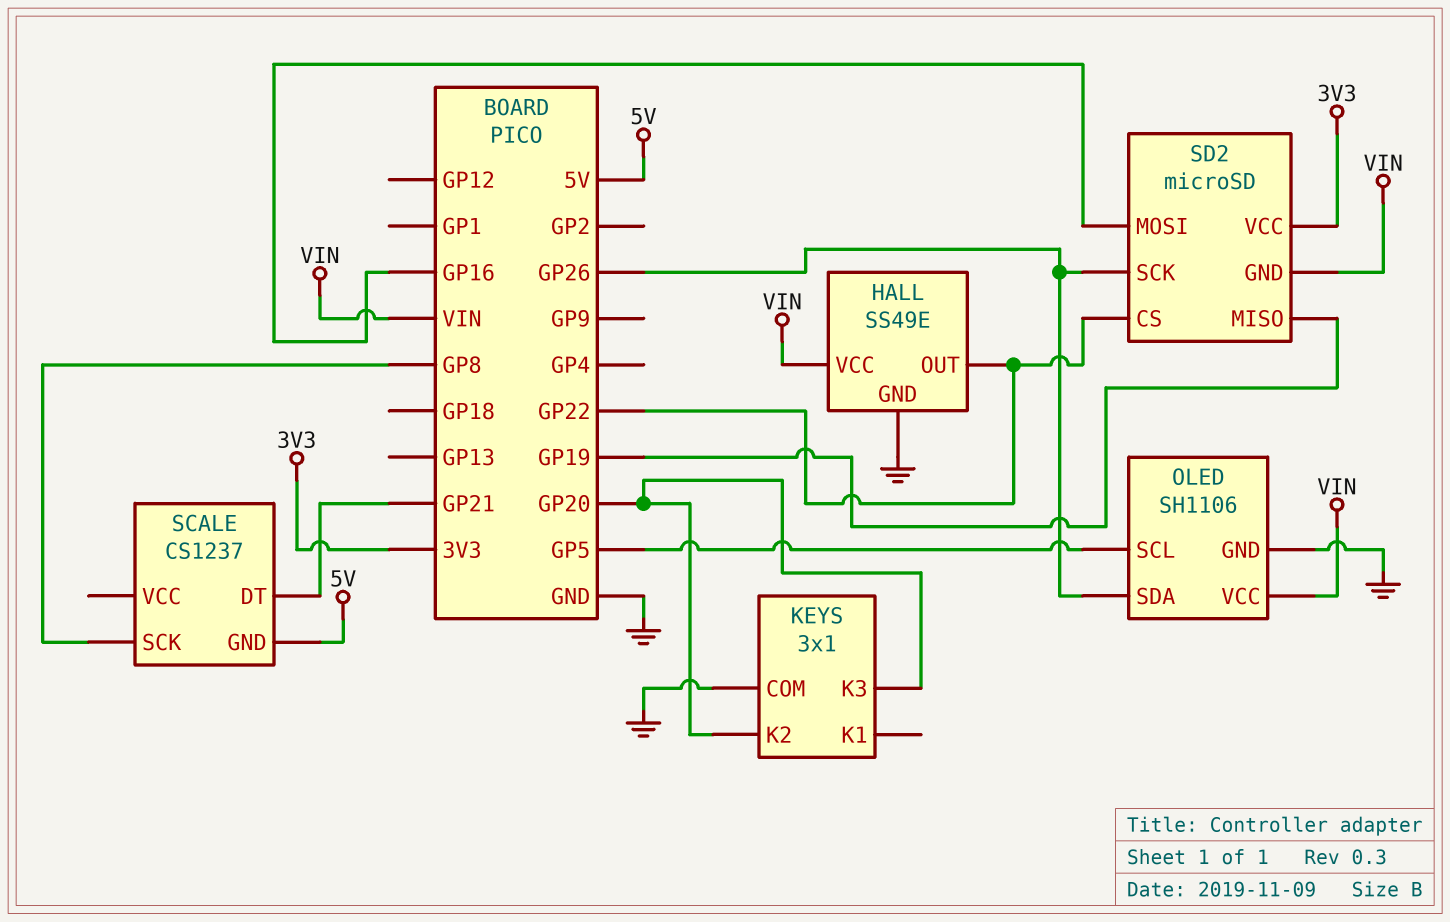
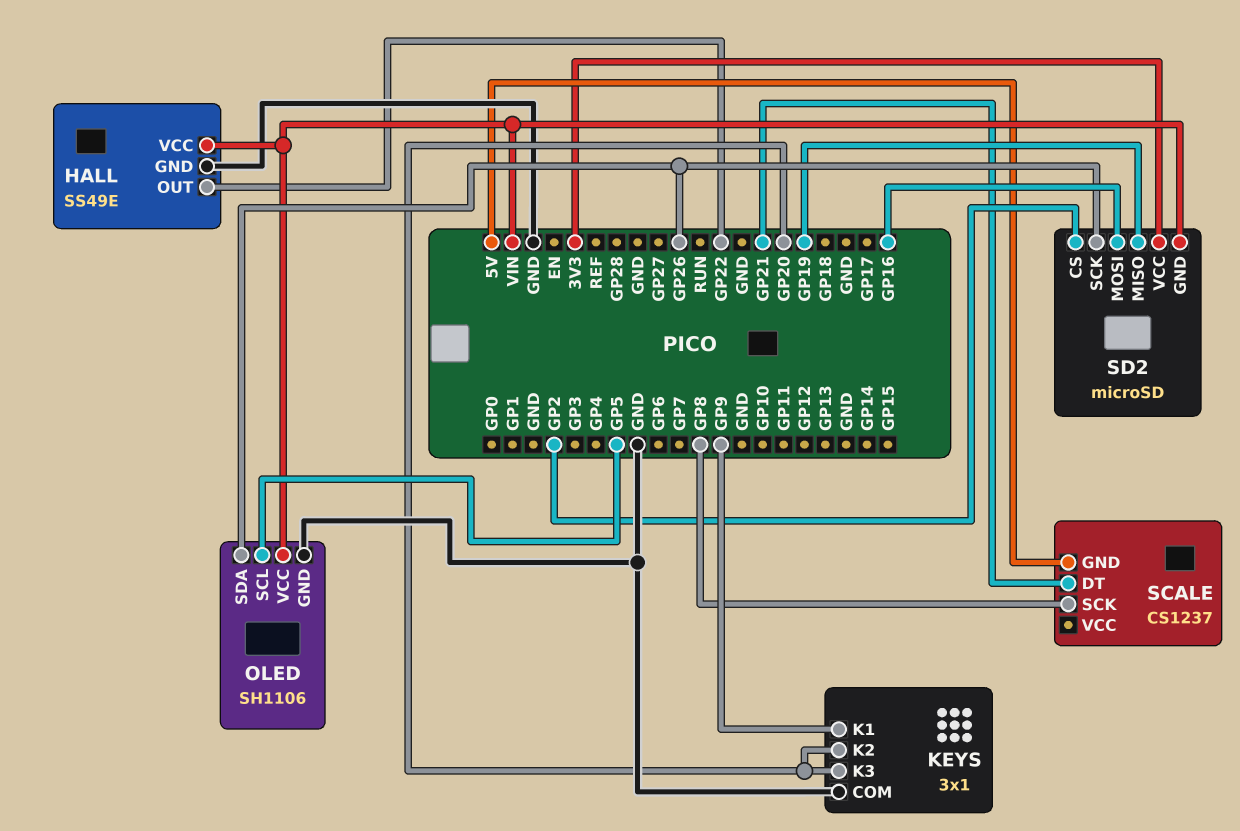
KEYS pin K1: none -> GP9
SD2 pin CS: GP22 -> GP2

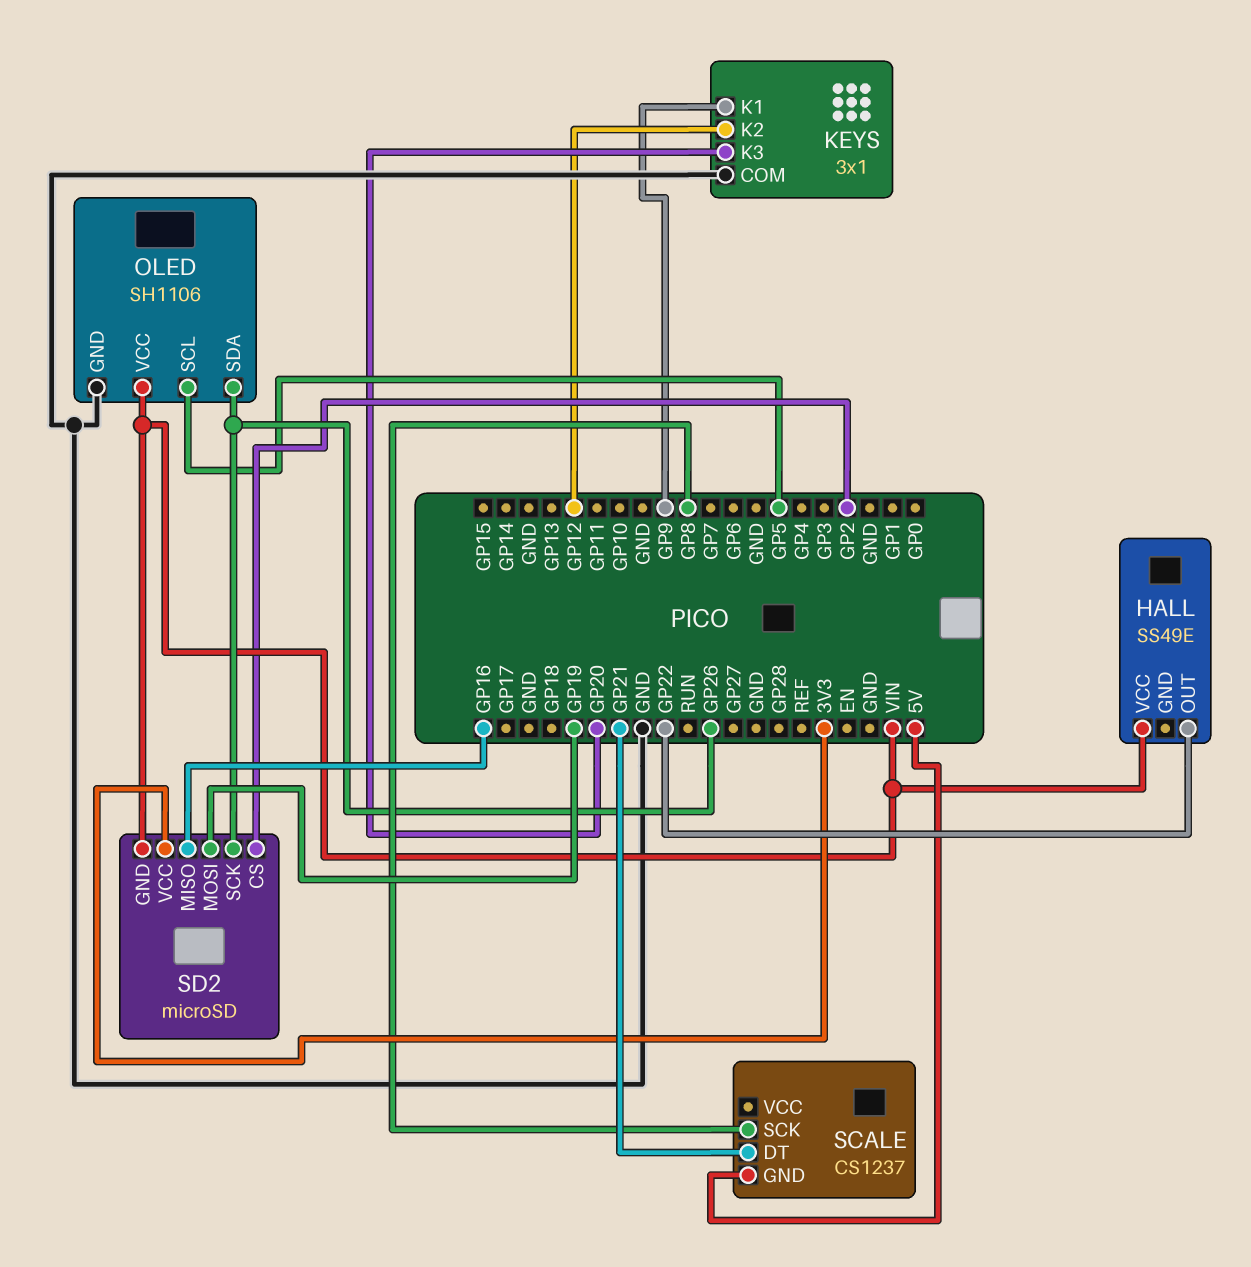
HALL pin GND: GND -> none
KEYS pin K2: GP20 -> GP12
SD2 pin MISO: GP19 -> GP16
SD2 pin MOSI: GP16 -> GP19

